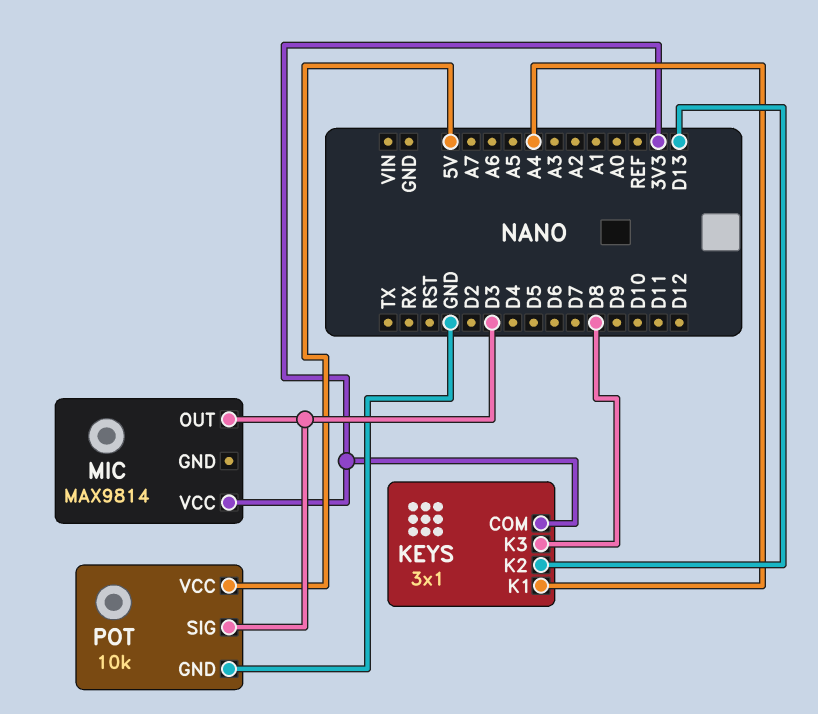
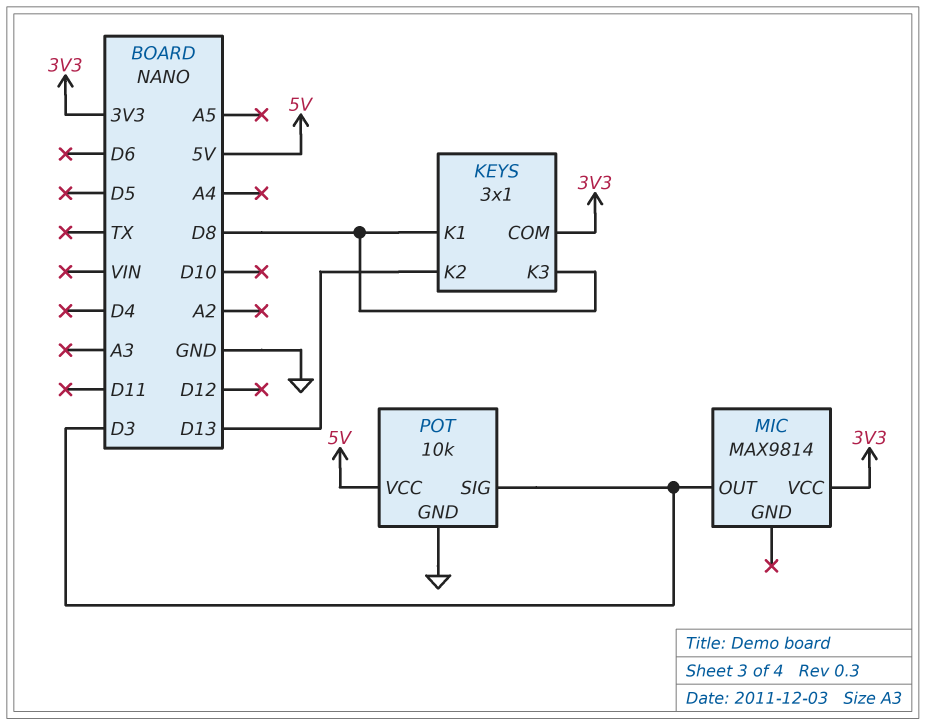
KEYS pin K1: A4 -> D8

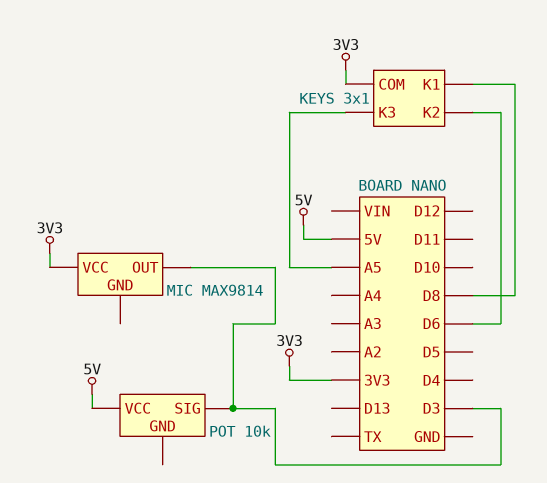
KEYS pin K2: D13 -> D6
KEYS pin K3: D8 -> A5
POT pin GND: GND -> none

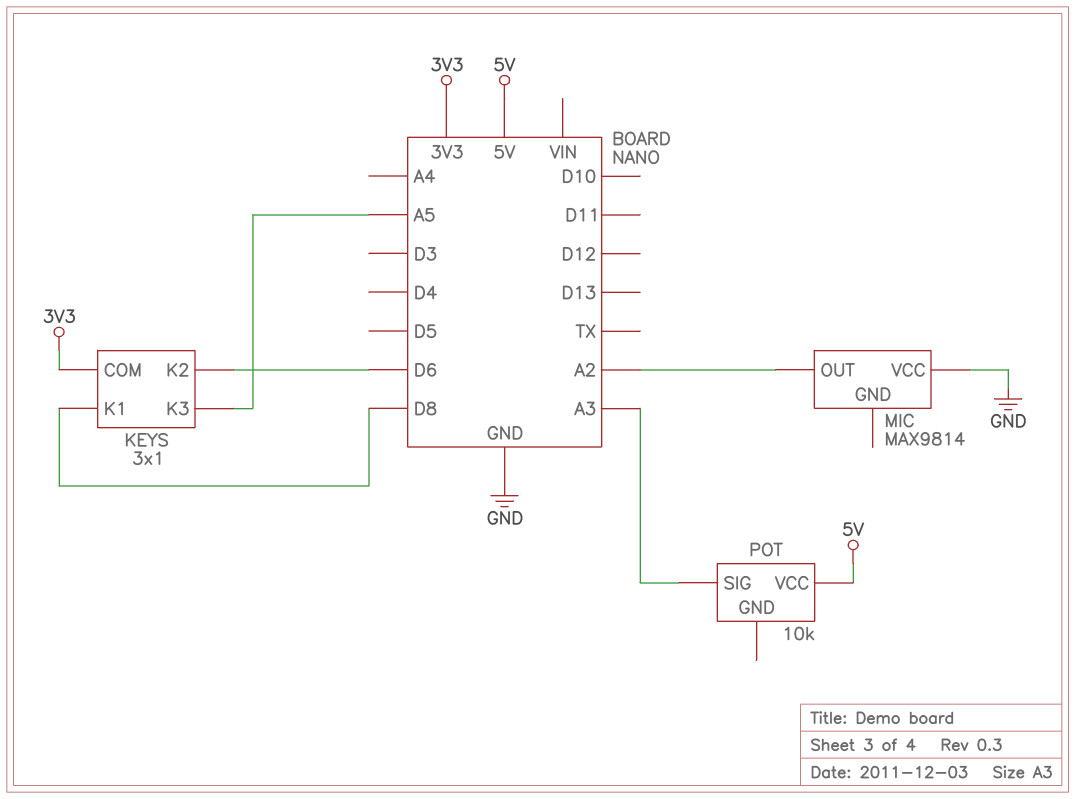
MIC pin OUT: D3 -> A2
MIC pin VCC: 3V3 -> GND
POT pin SIG: D3 -> A3

